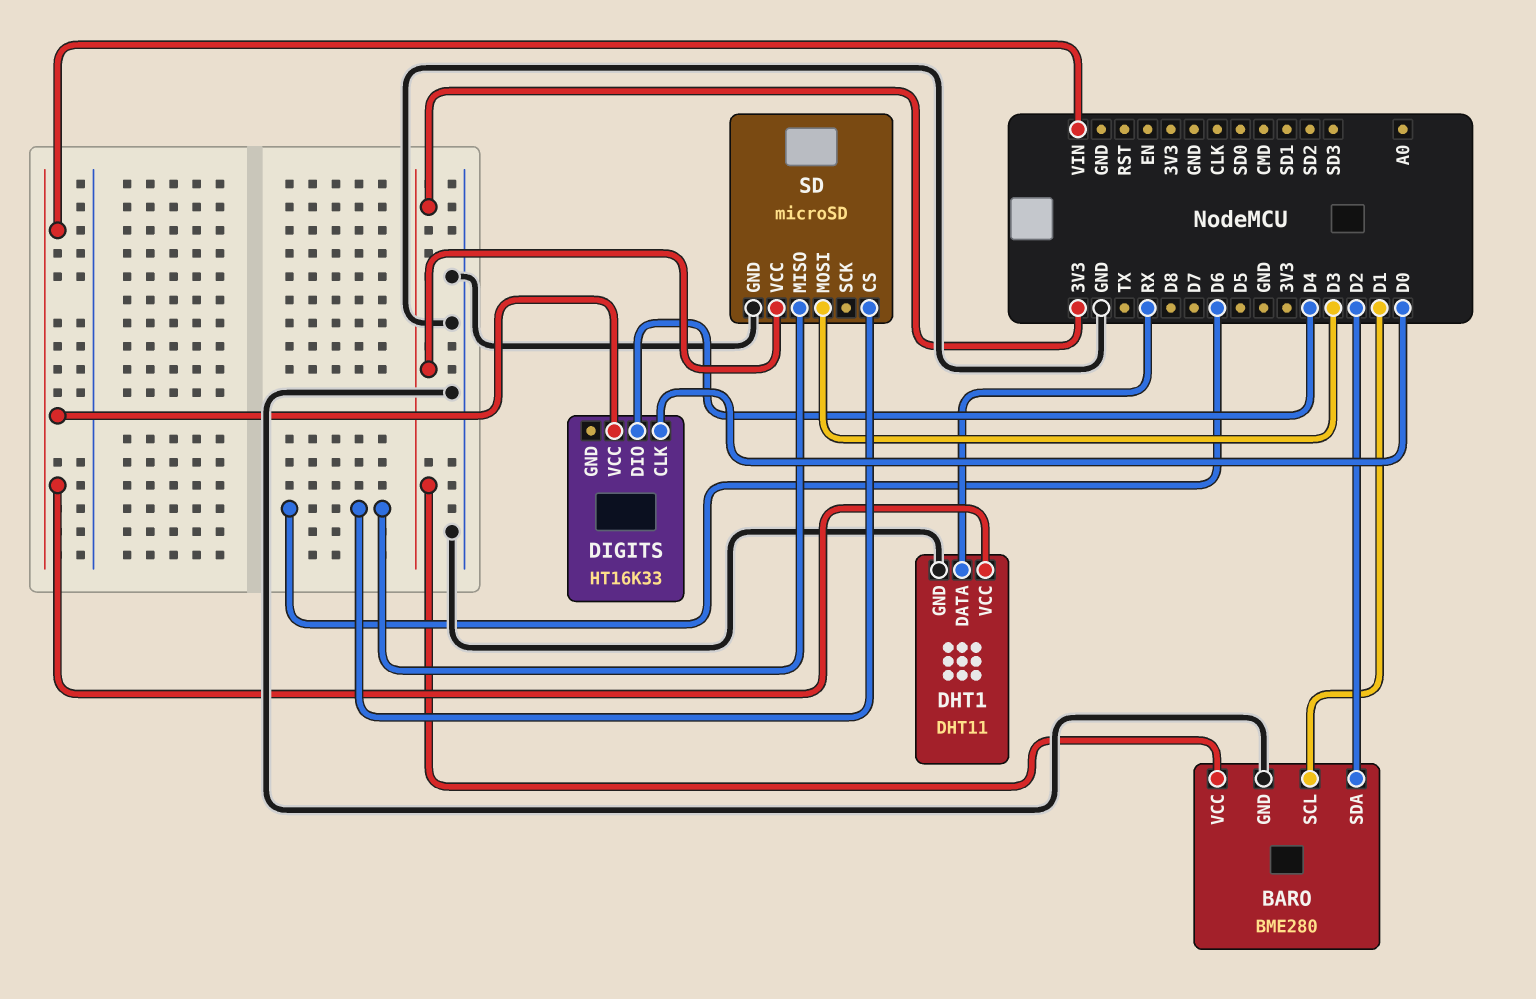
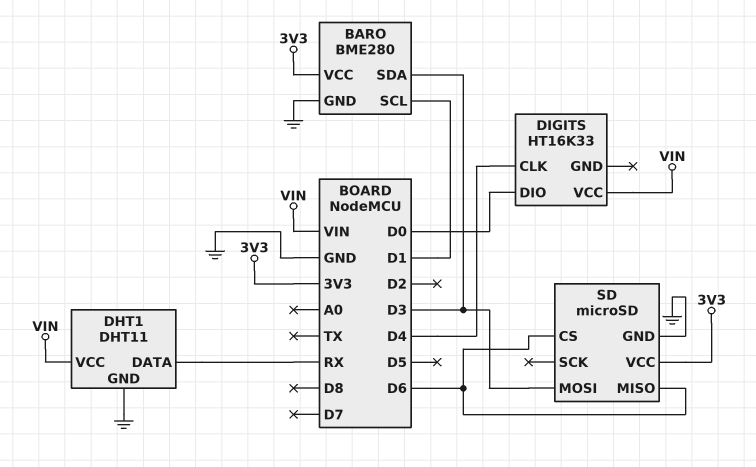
BARO pin SDA: D2 -> D3
DIGITS pin CLK: D0 -> D4
DIGITS pin DIO: D4 -> D0

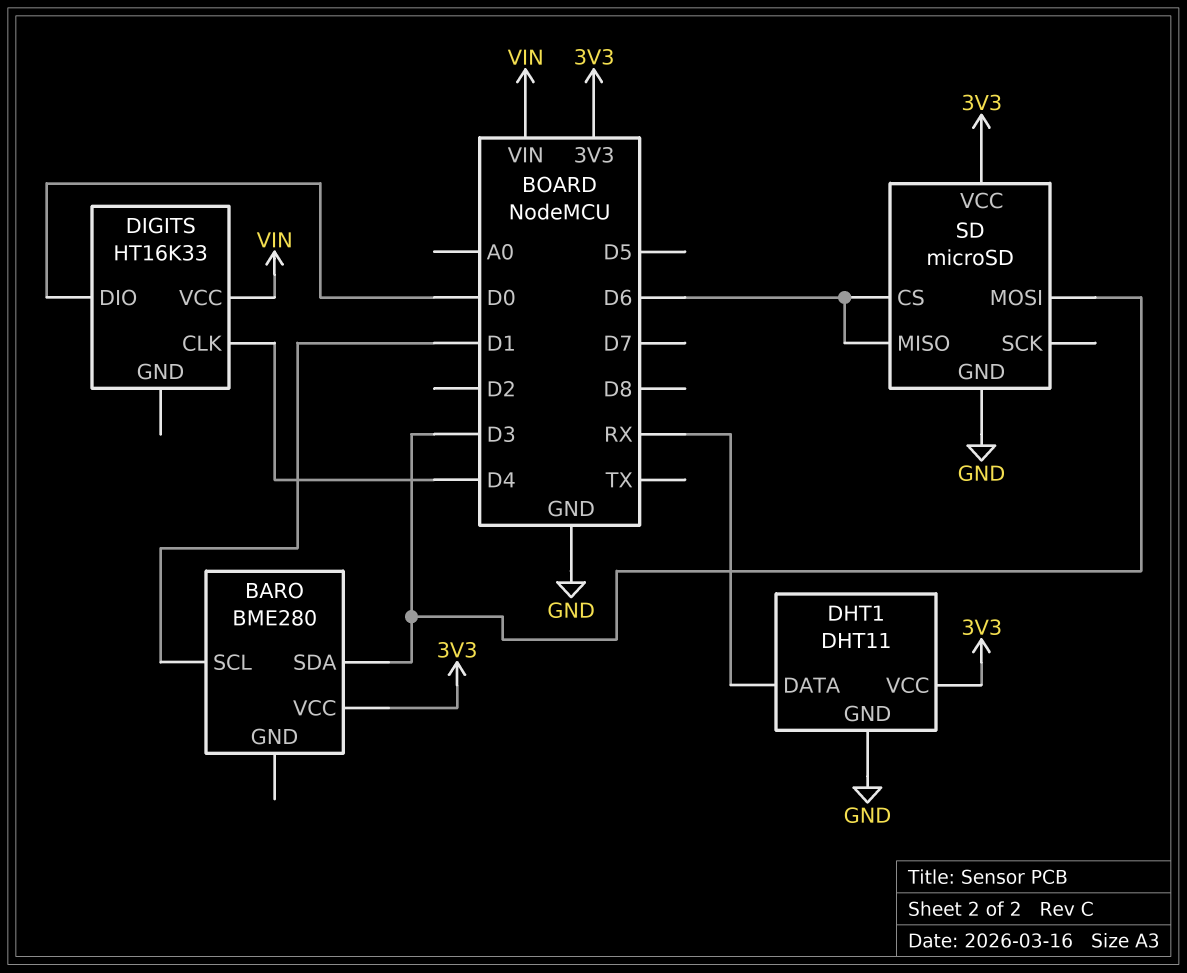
BARO pin GND: GND -> none
DHT1 pin VCC: VIN -> 3V3

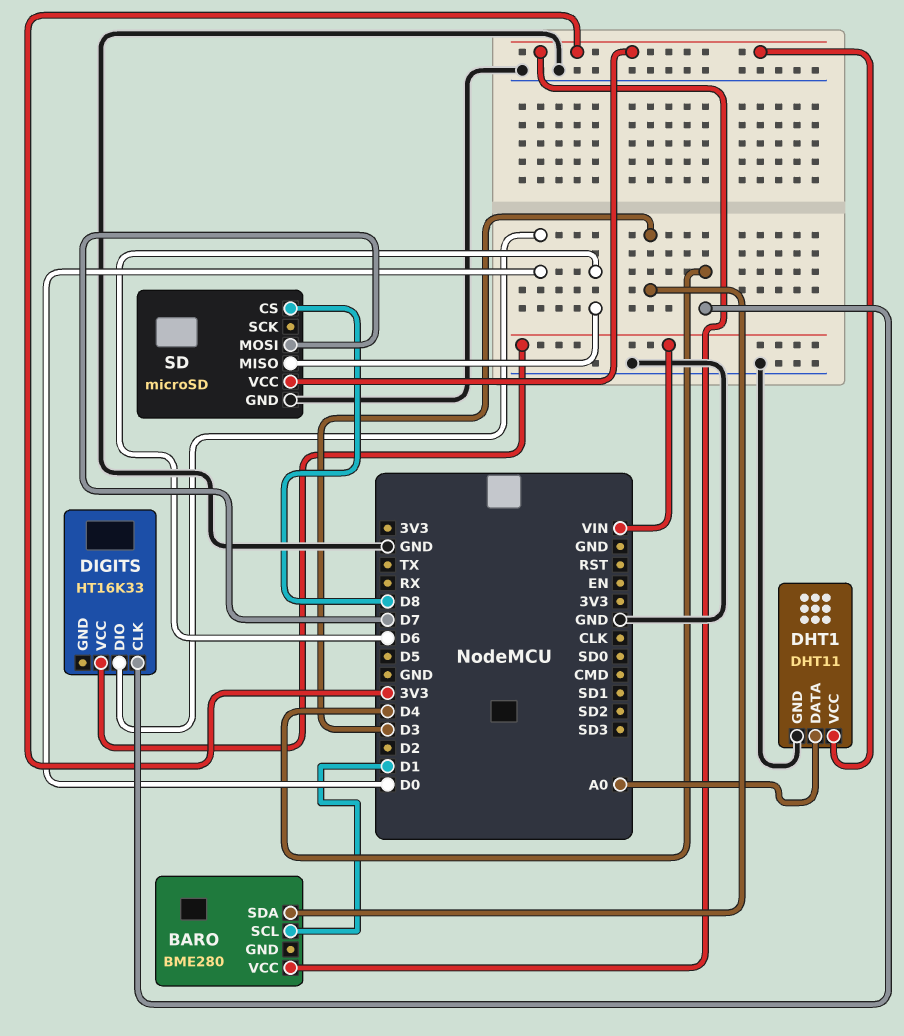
DHT1 pin DATA: RX -> A0
SD pin CS: D6 -> D8
SD pin MOSI: D3 -> D7

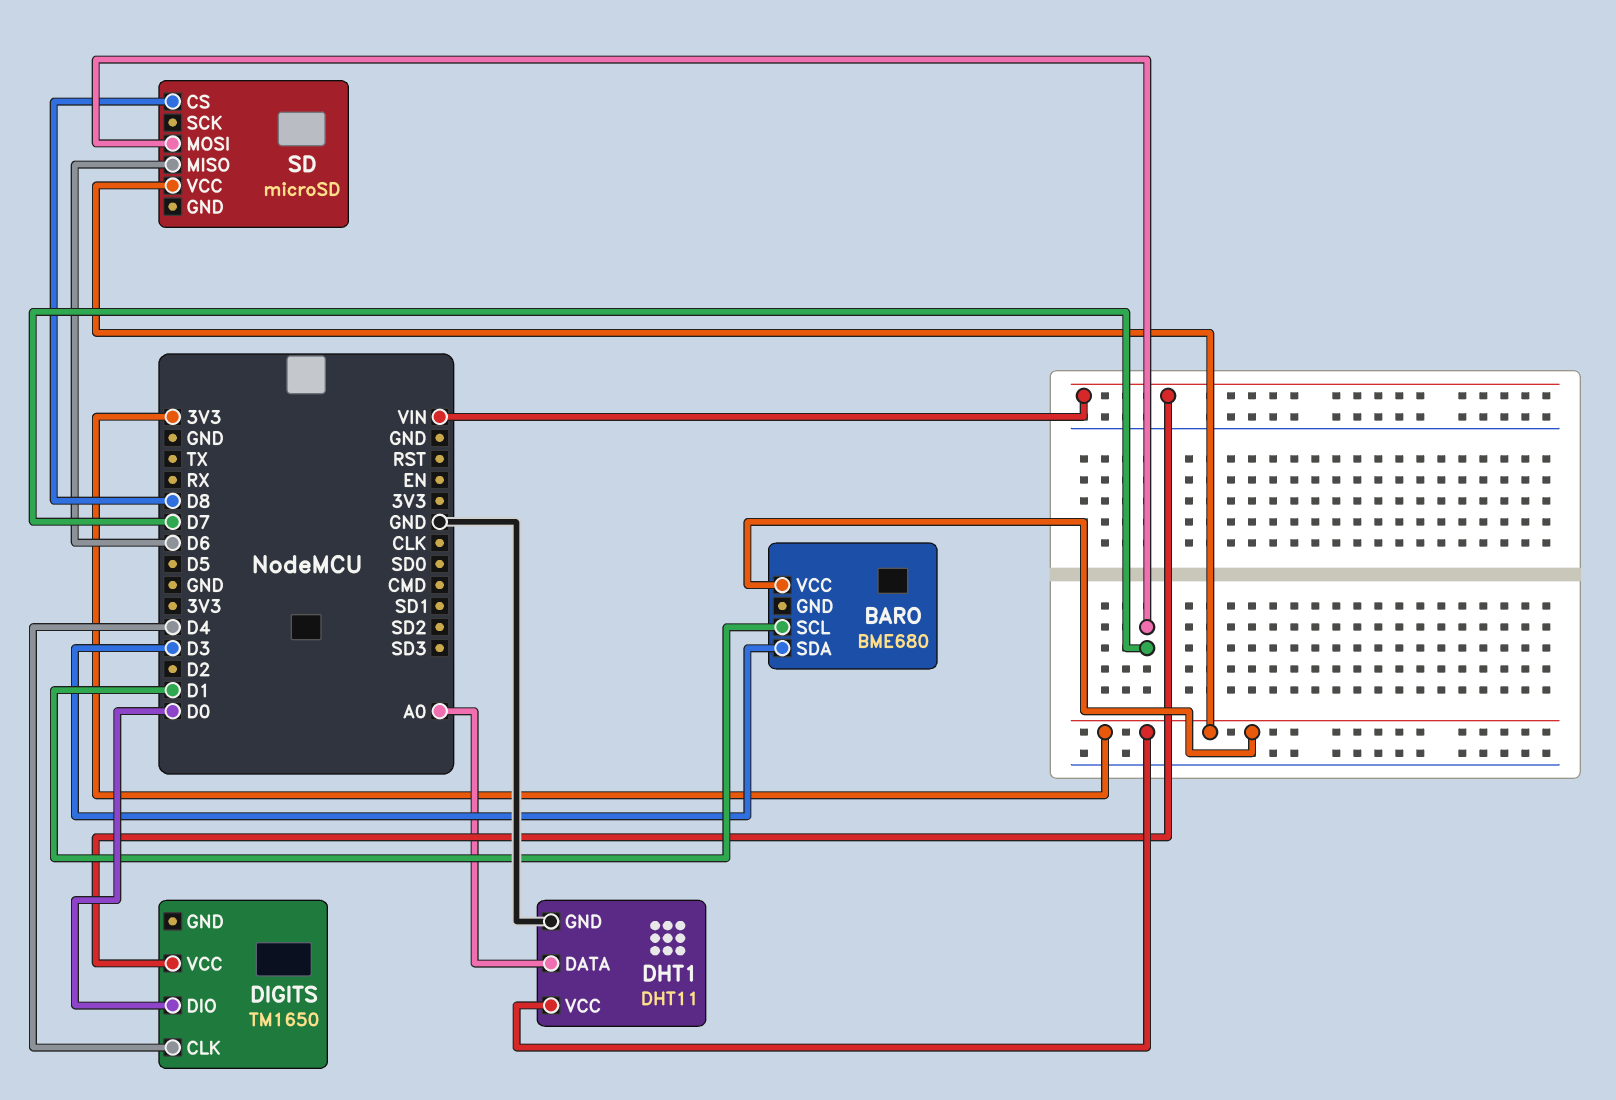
BARO: BME280 -> BME680
DIGITS: HT16K33 -> TM1650
SD pin GND: GND -> none

